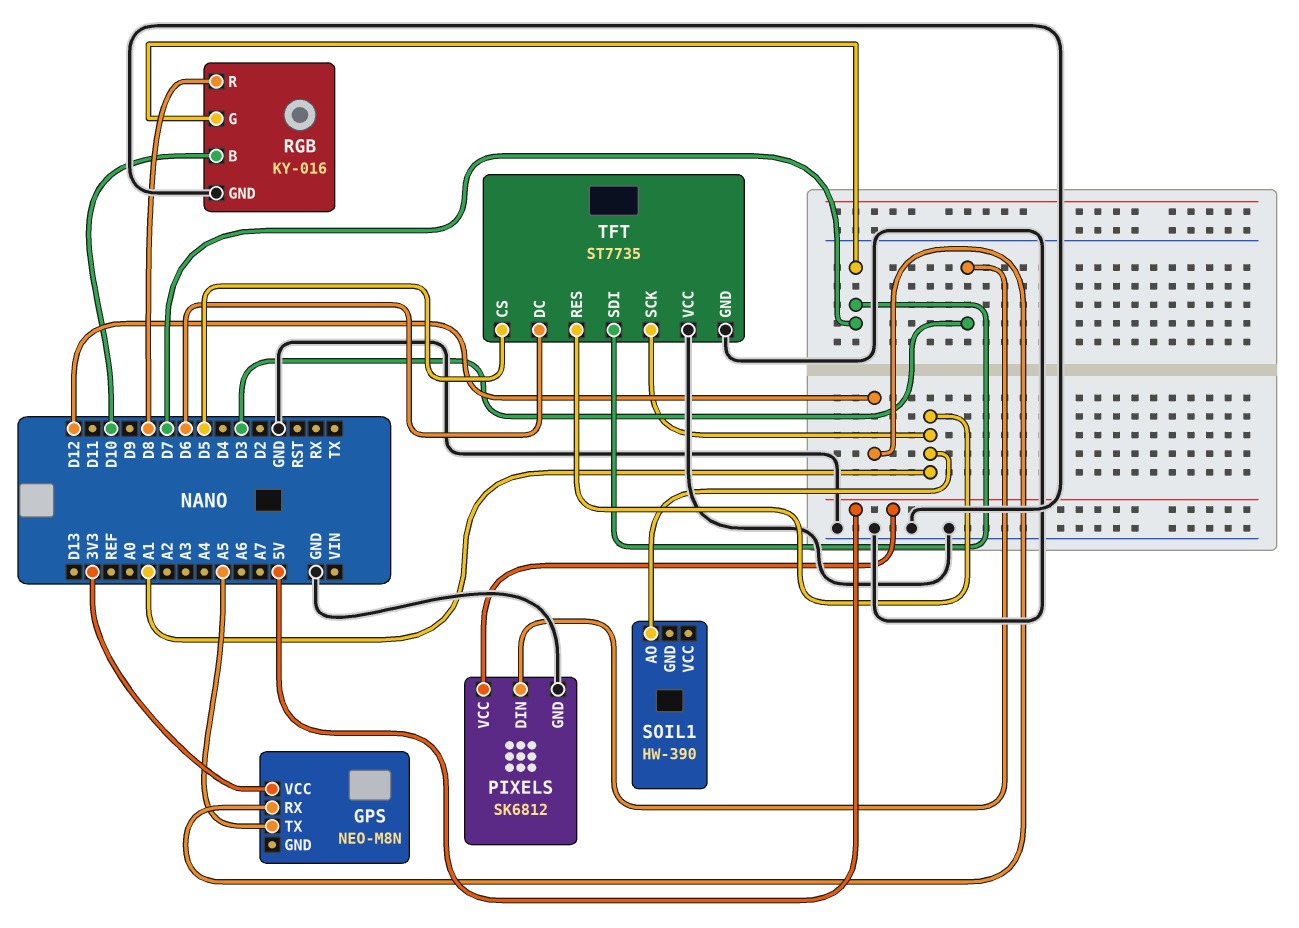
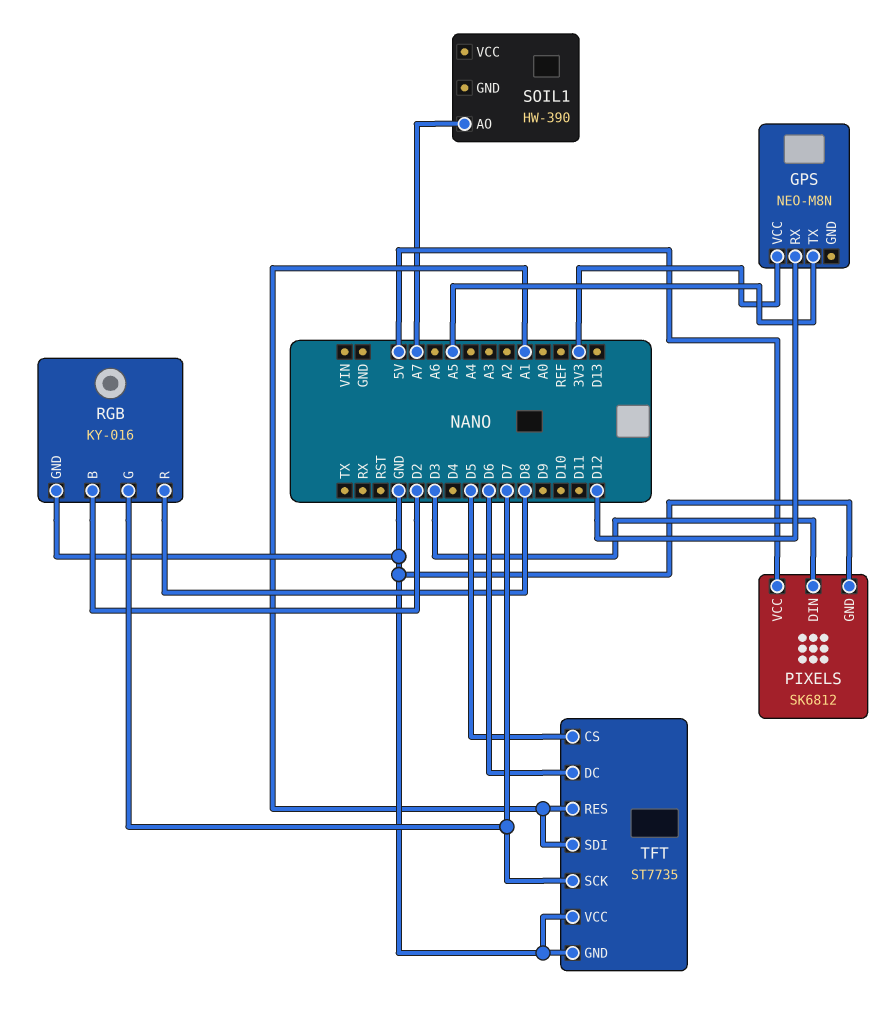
RGB pin B: D10 -> D2
SOIL1 pin AO: A1 -> A7
TFT pin SCK: A1 -> D7
TFT pin SDI: D7 -> A1

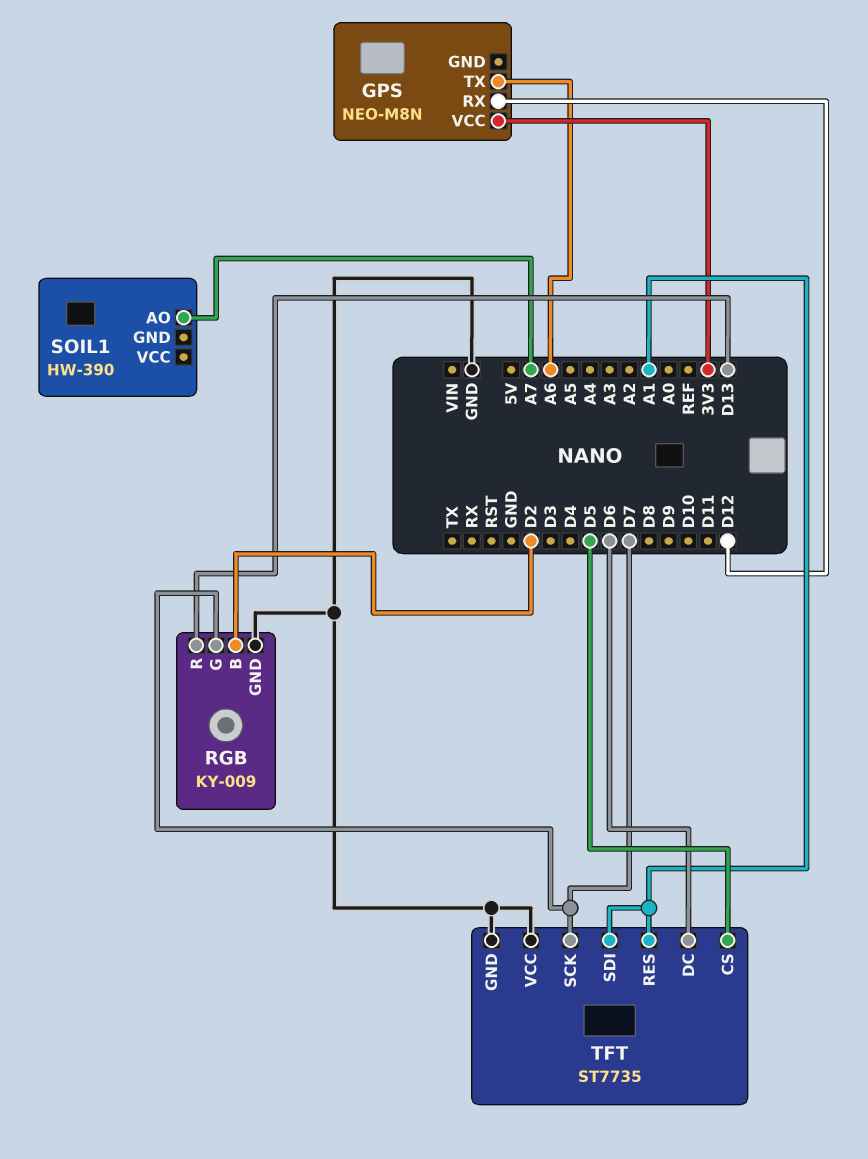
GPS pin TX: A5 -> A6
PIXELS: SK6812 -> none
PIXELS pin DIN: D3 -> none
PIXELS pin GND: GND -> none
PIXELS pin VCC: 5V -> none
RGB: KY-016 -> KY-009
RGB pin R: D8 -> D13

